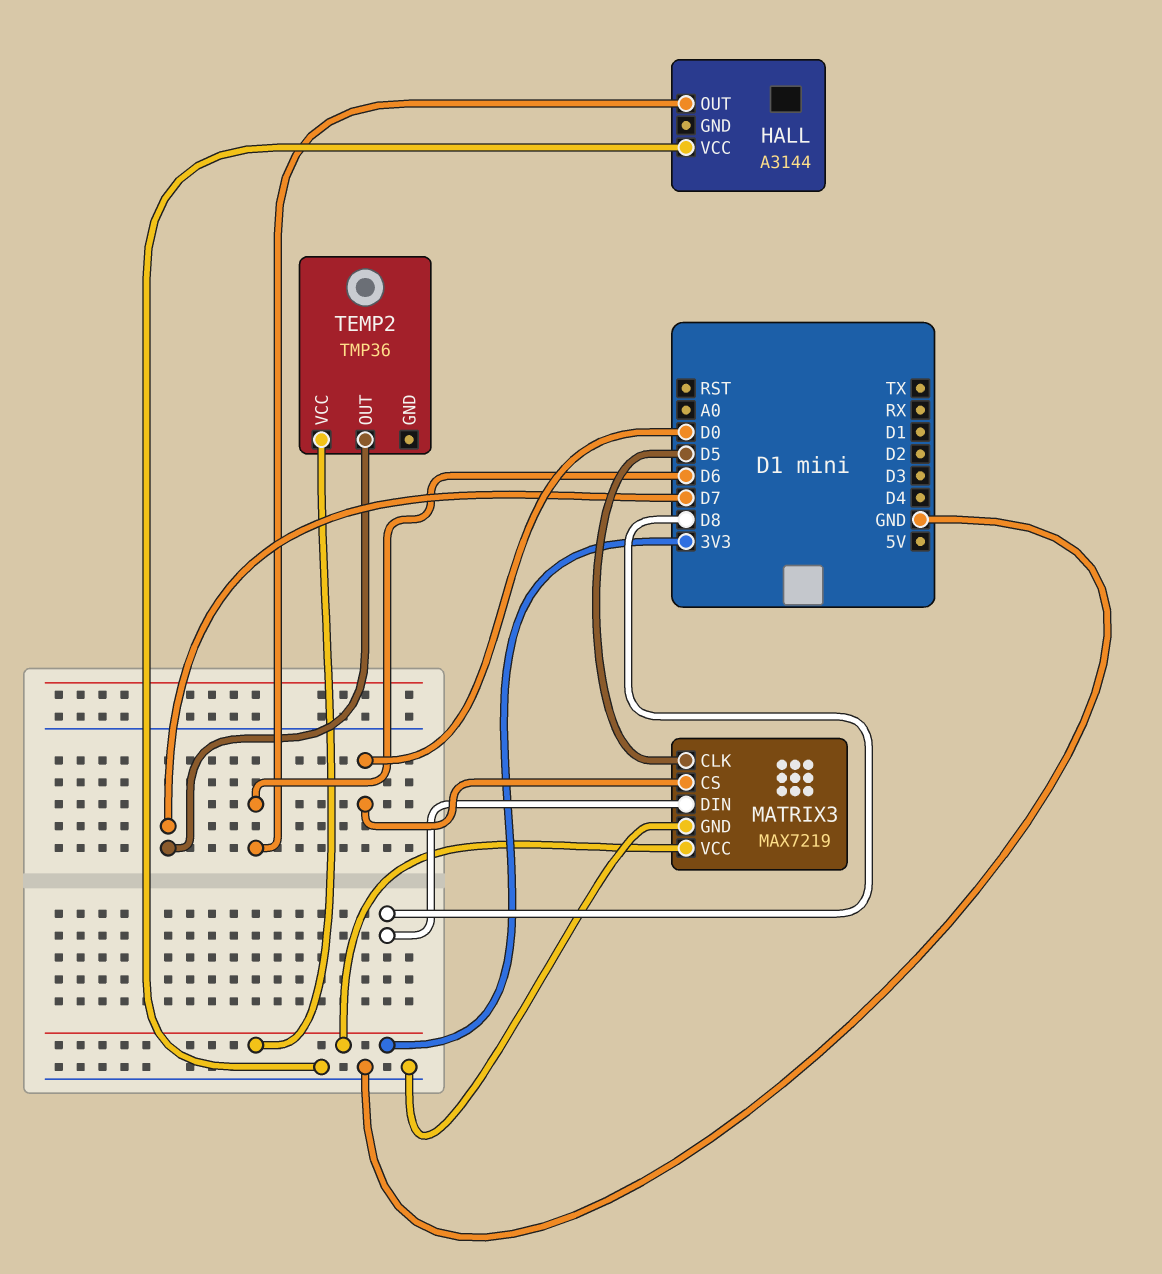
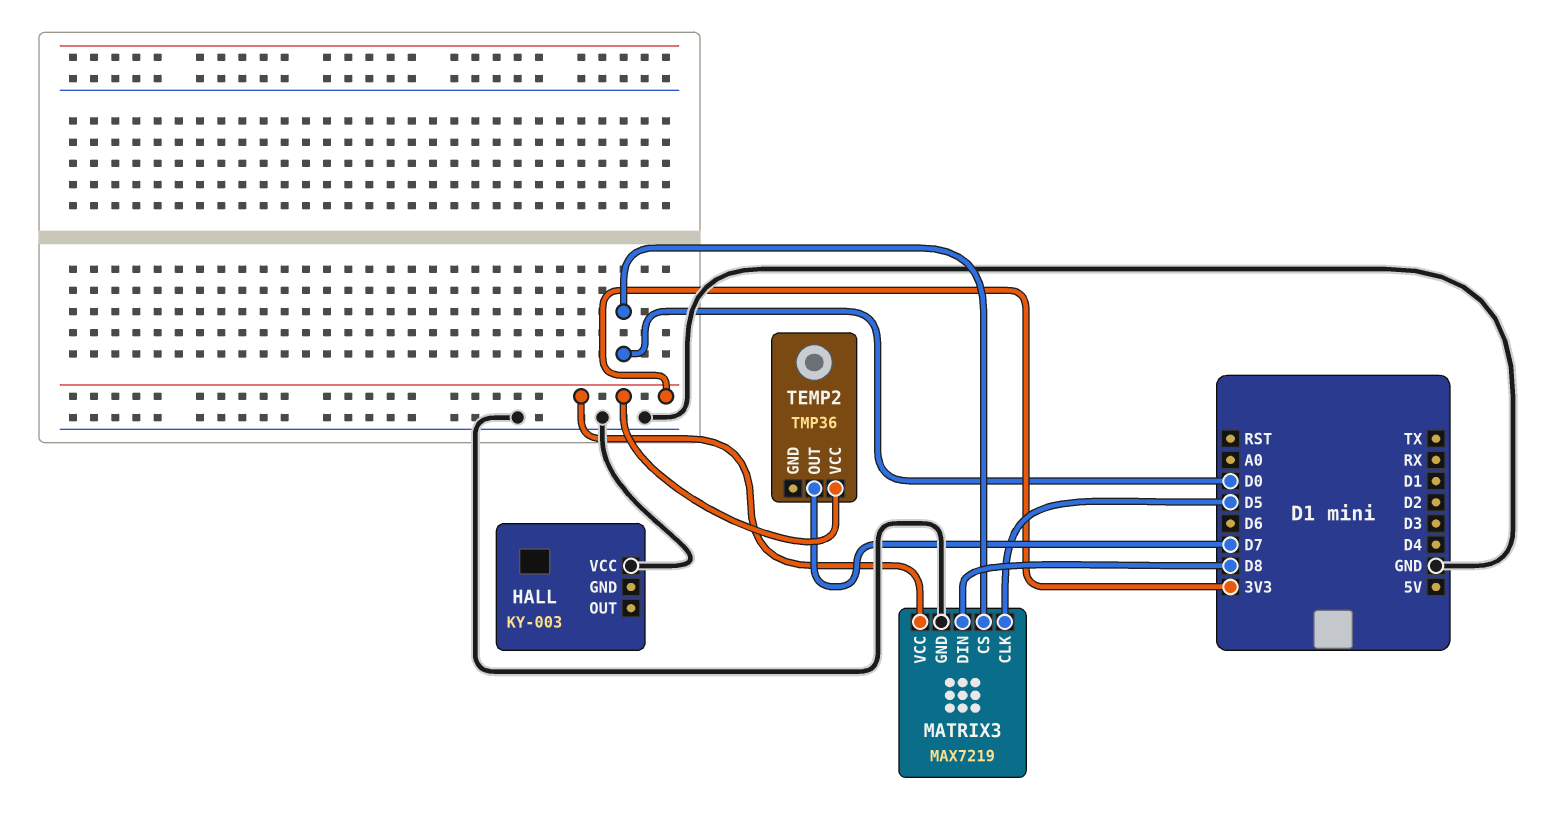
HALL: A3144 -> KY-003
HALL pin OUT: D6 -> none

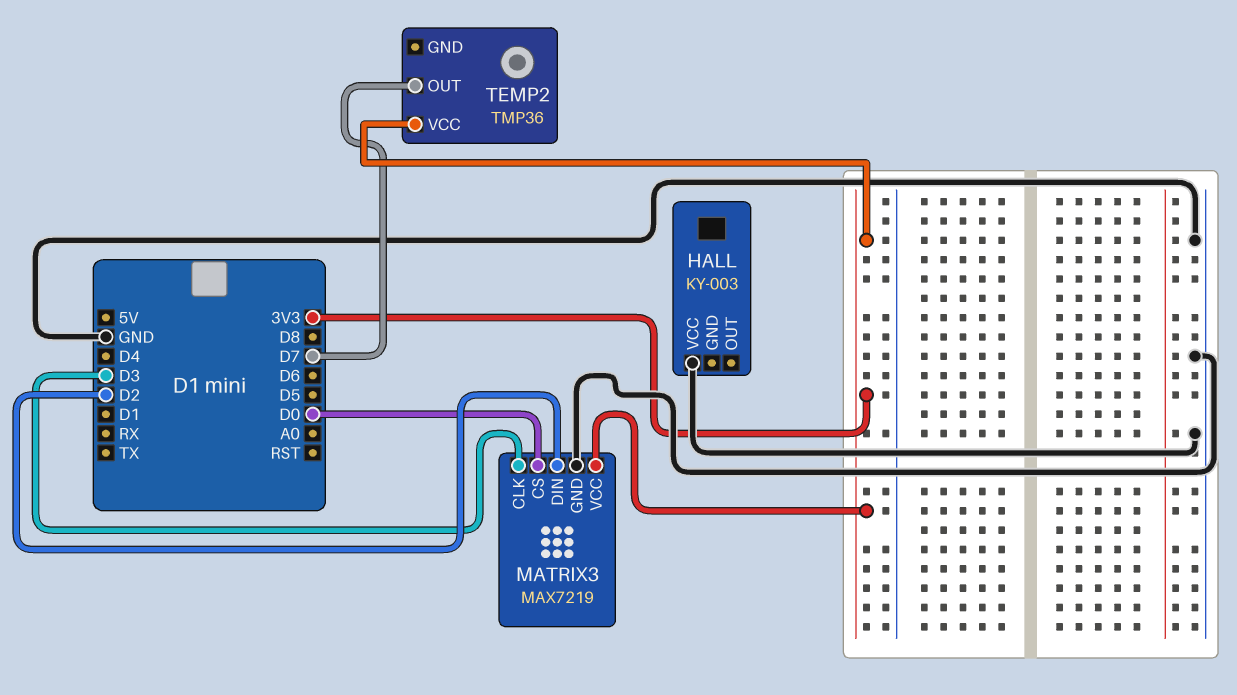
MATRIX3 pin CLK: D5 -> D3
MATRIX3 pin DIN: D8 -> D2

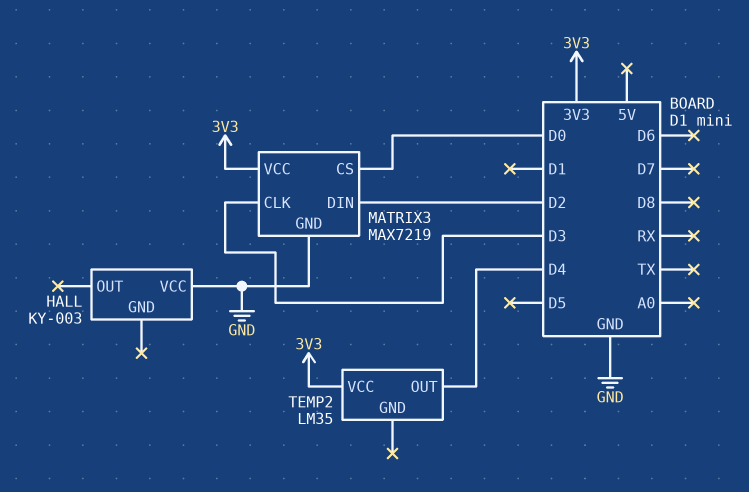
TEMP2: TMP36 -> LM35
TEMP2 pin OUT: D7 -> D4

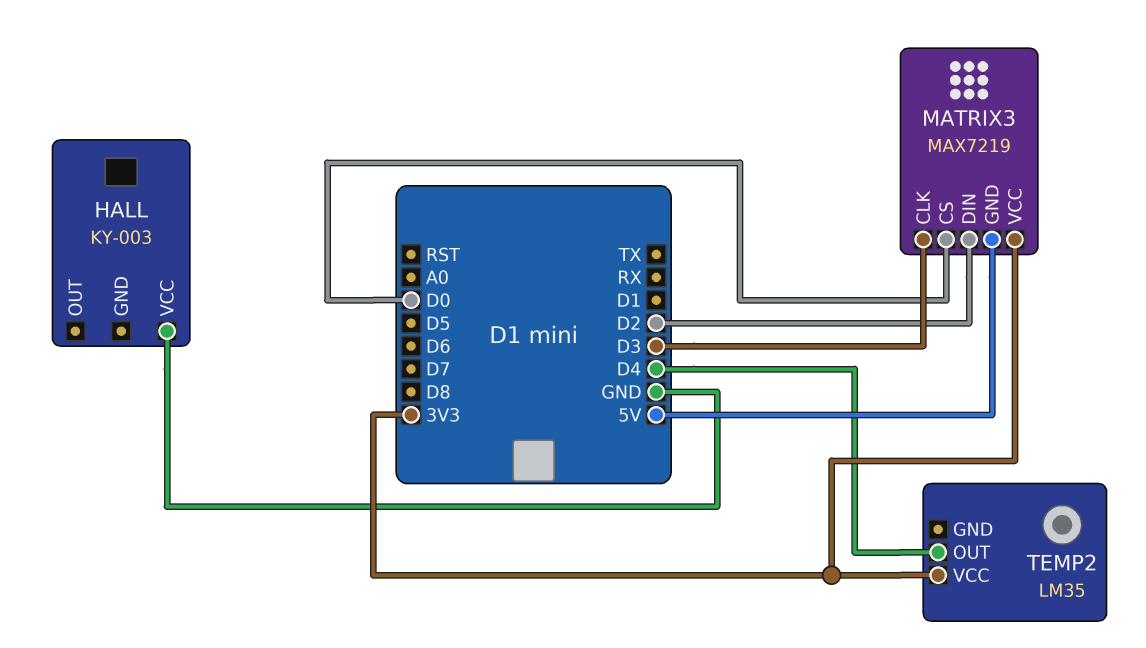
MATRIX3 pin GND: GND -> 5V

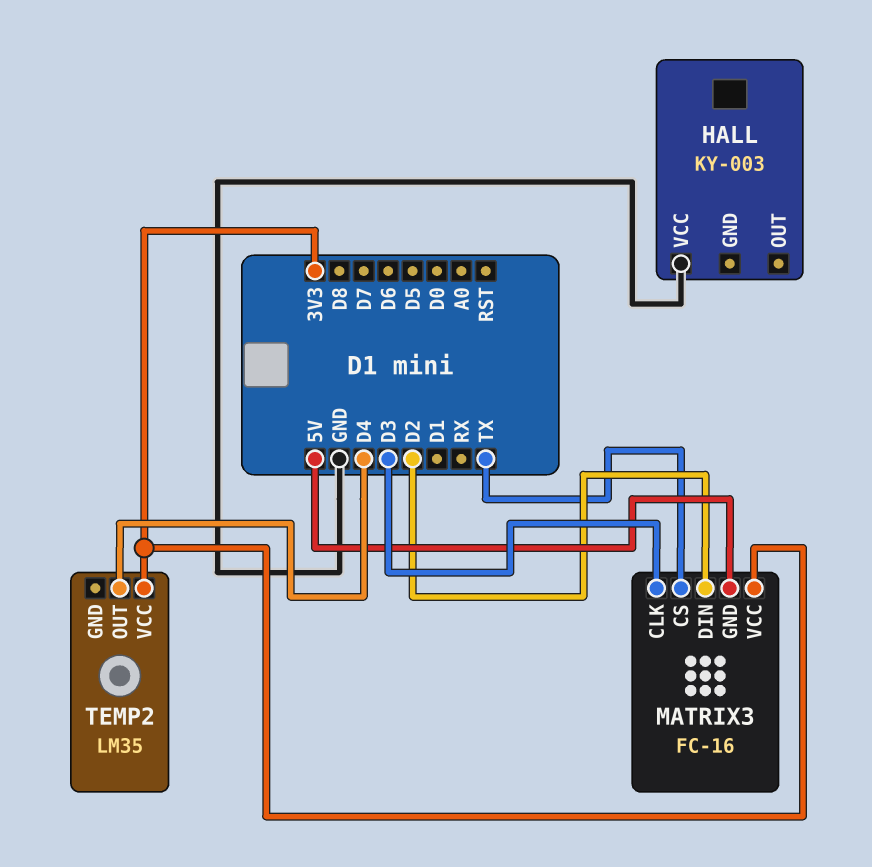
MATRIX3: MAX7219 -> FC-16
MATRIX3 pin CS: D0 -> TX

